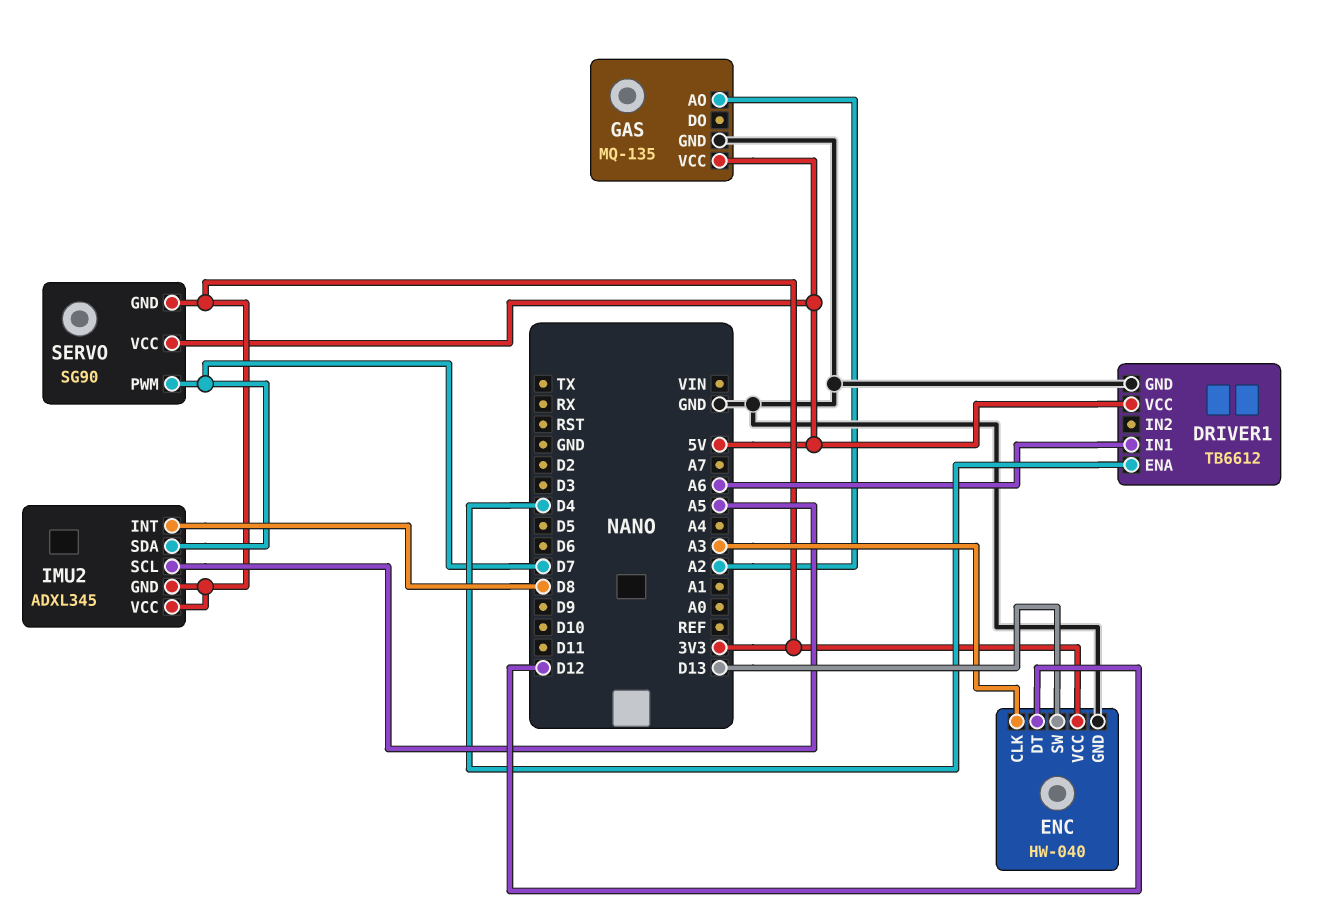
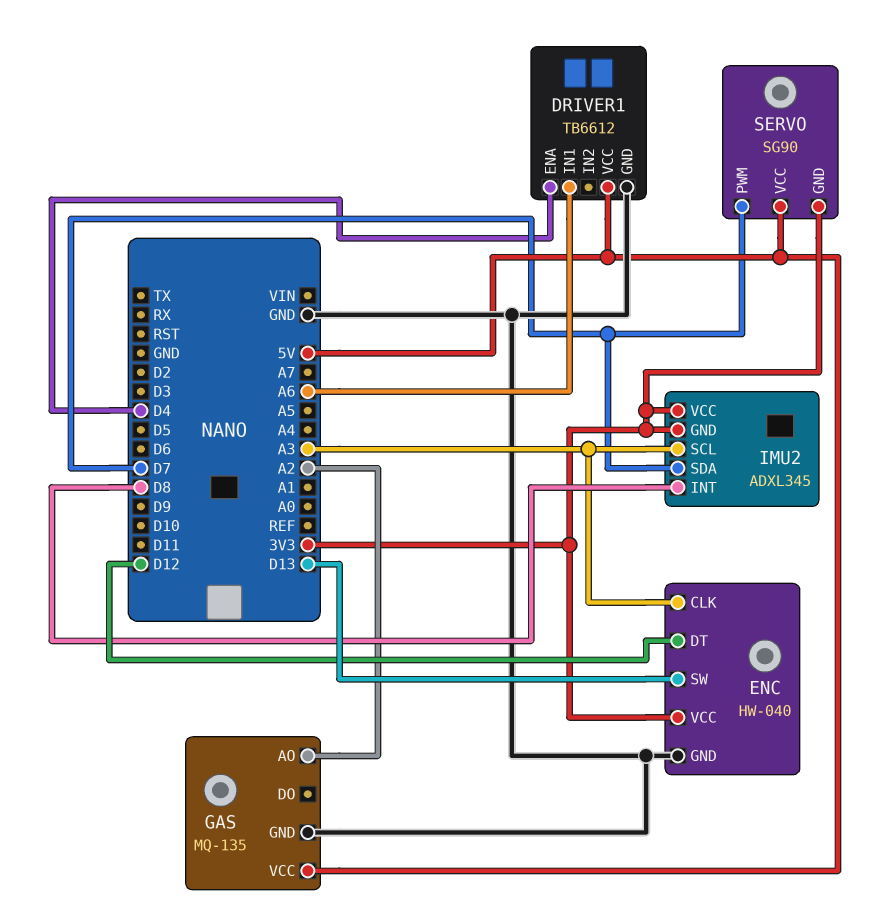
IMU2 pin SCL: A5 -> A3

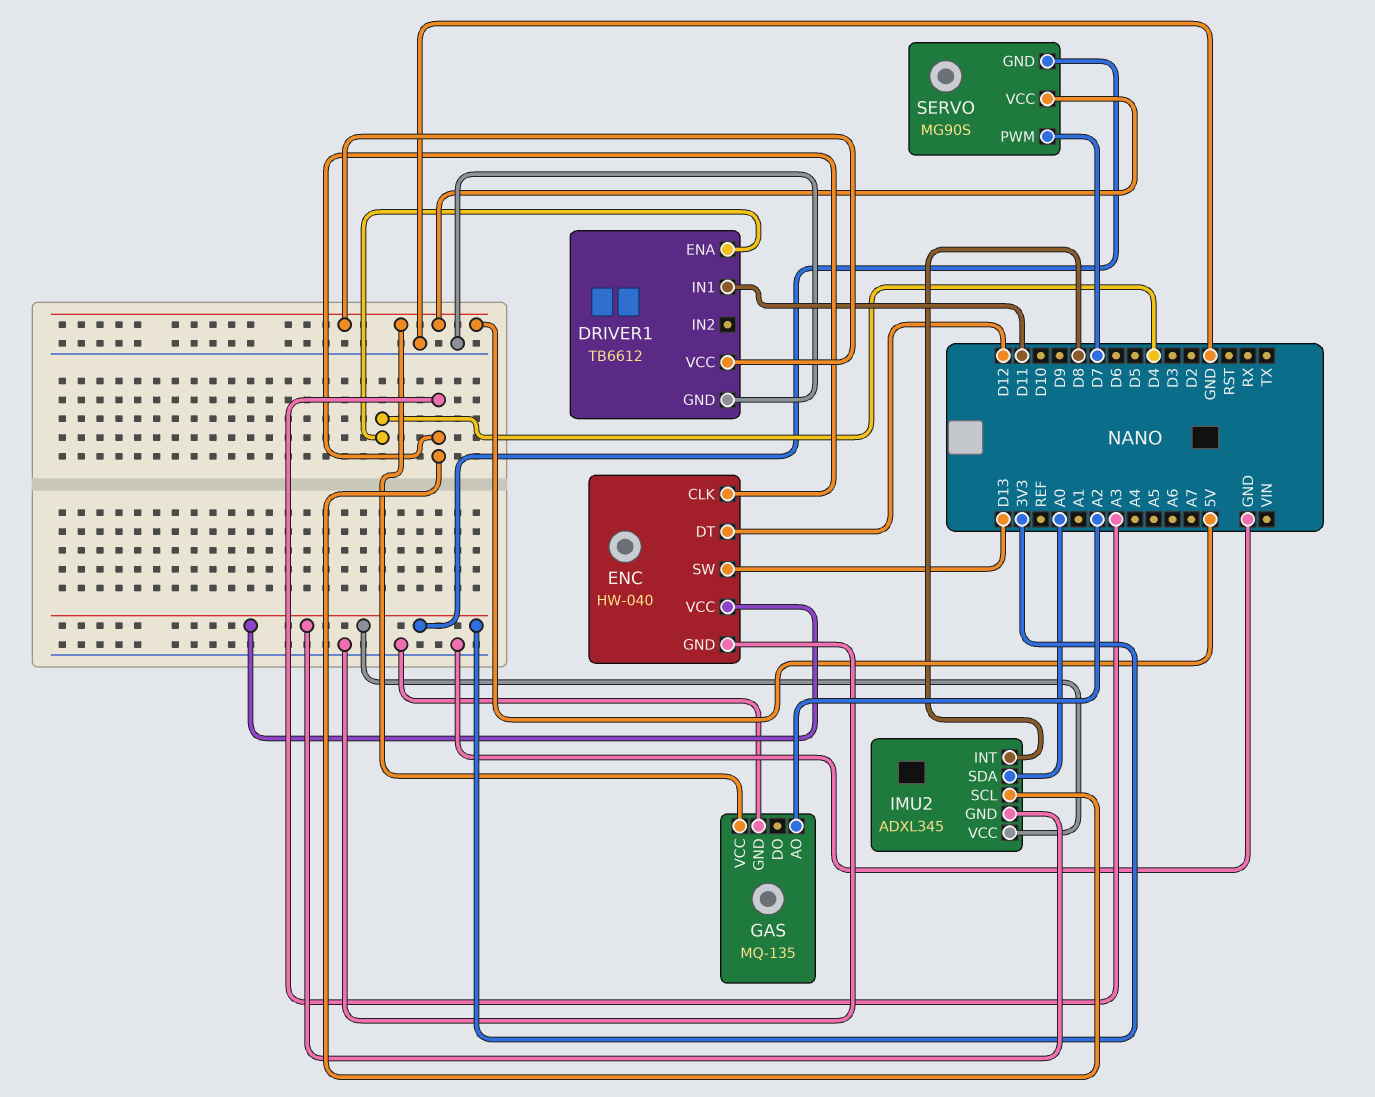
DRIVER1 pin IN1: A6 -> D11
IMU2 pin SDA: D7 -> A0
SERVO: SG90 -> MG90S

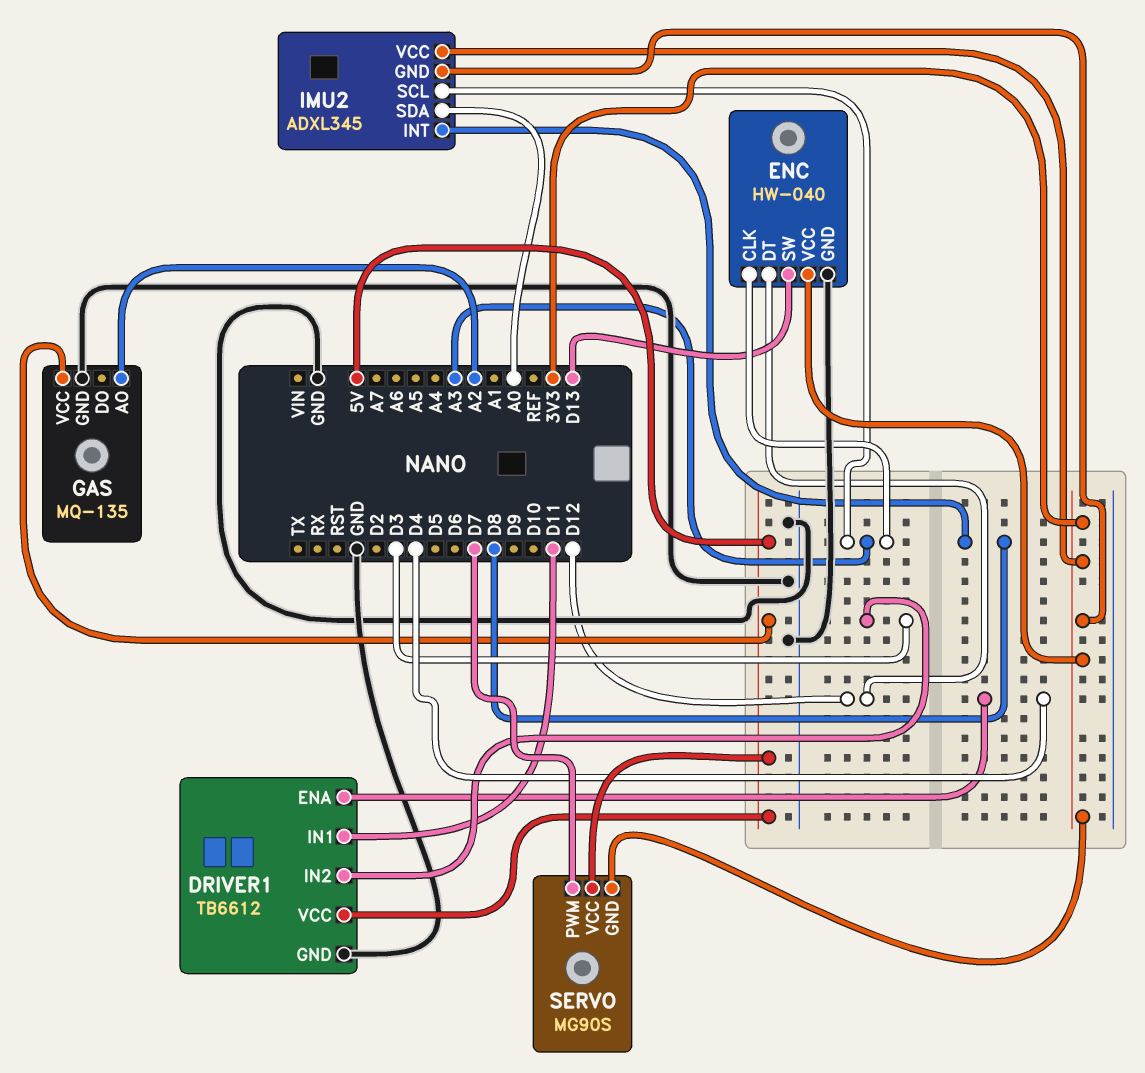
DRIVER1 pin IN2: none -> D3

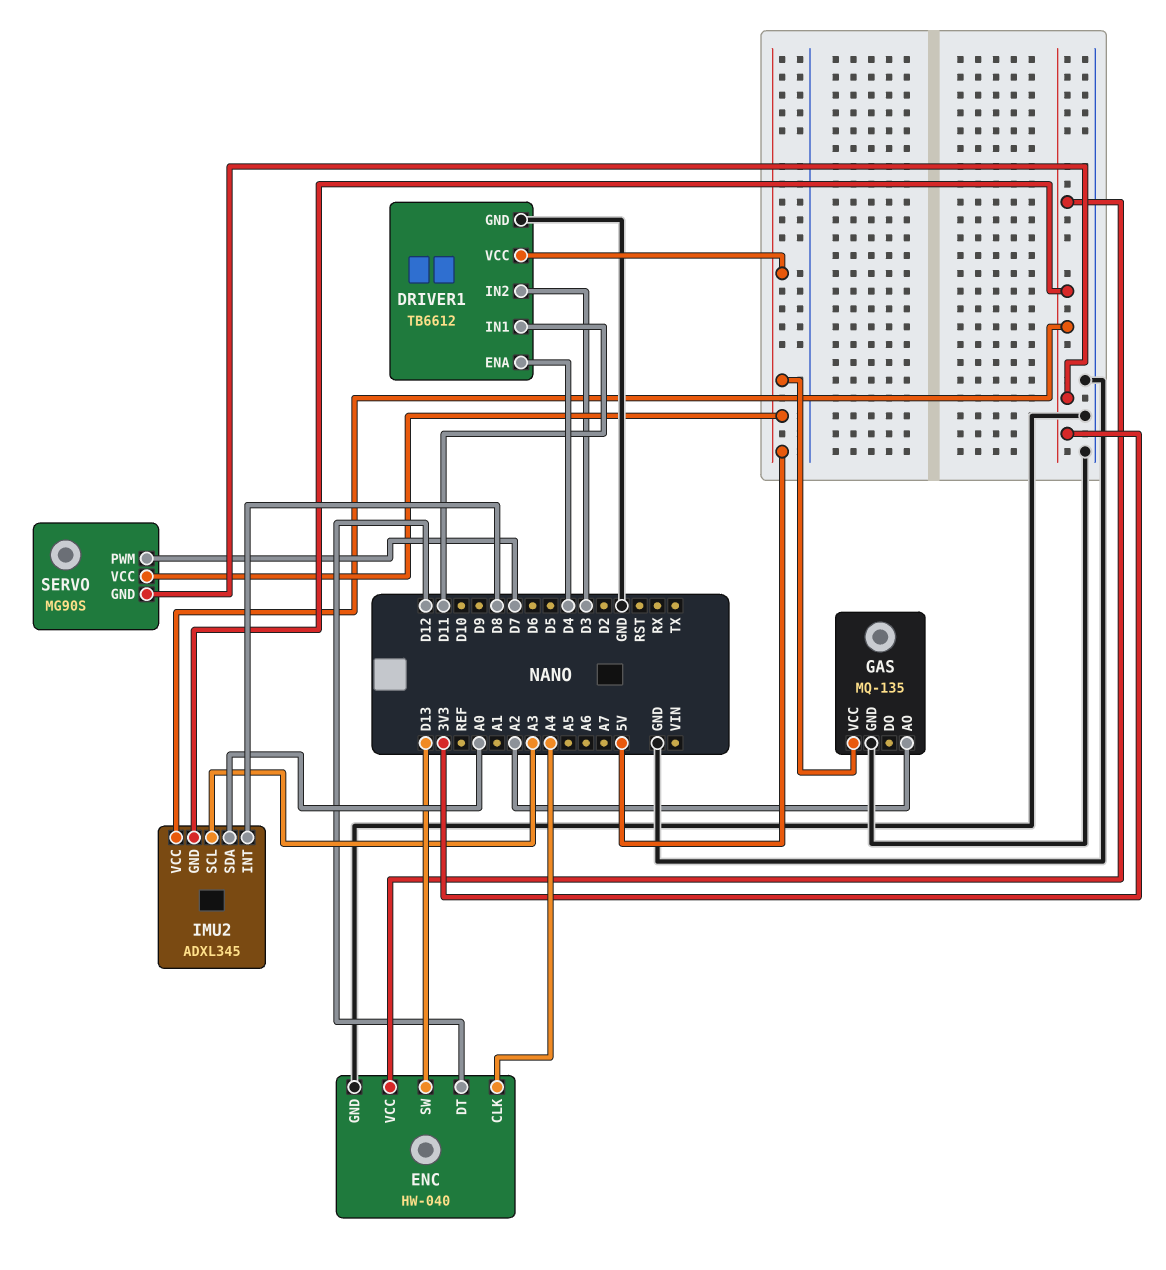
ENC pin CLK: A3 -> A4

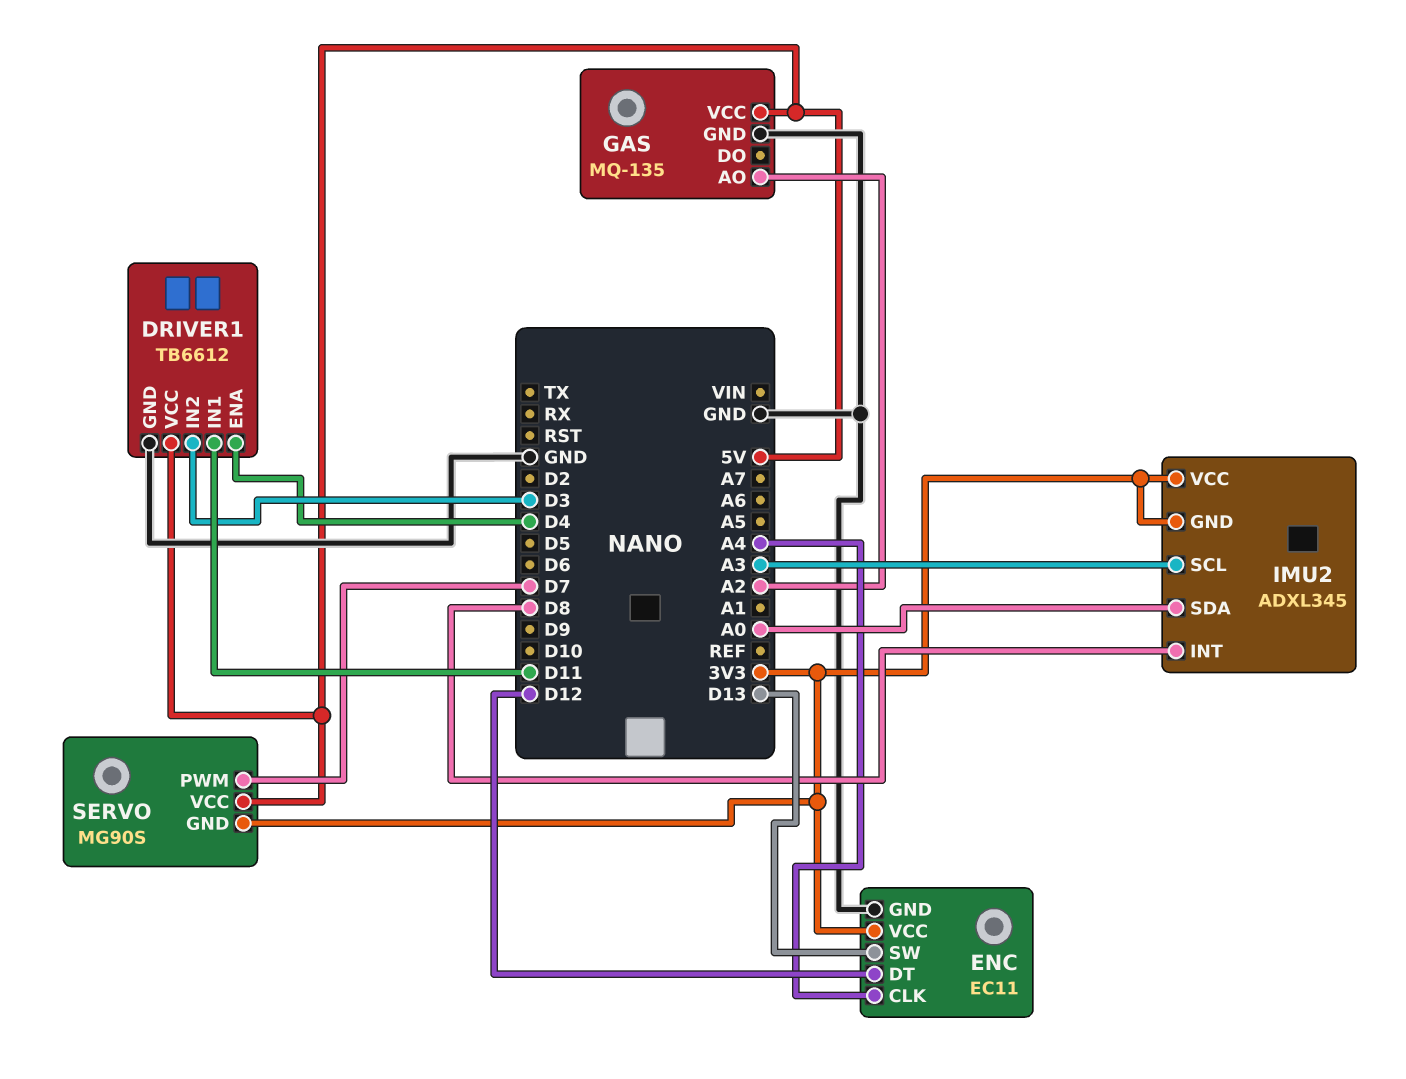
ENC: HW-040 -> EC11

